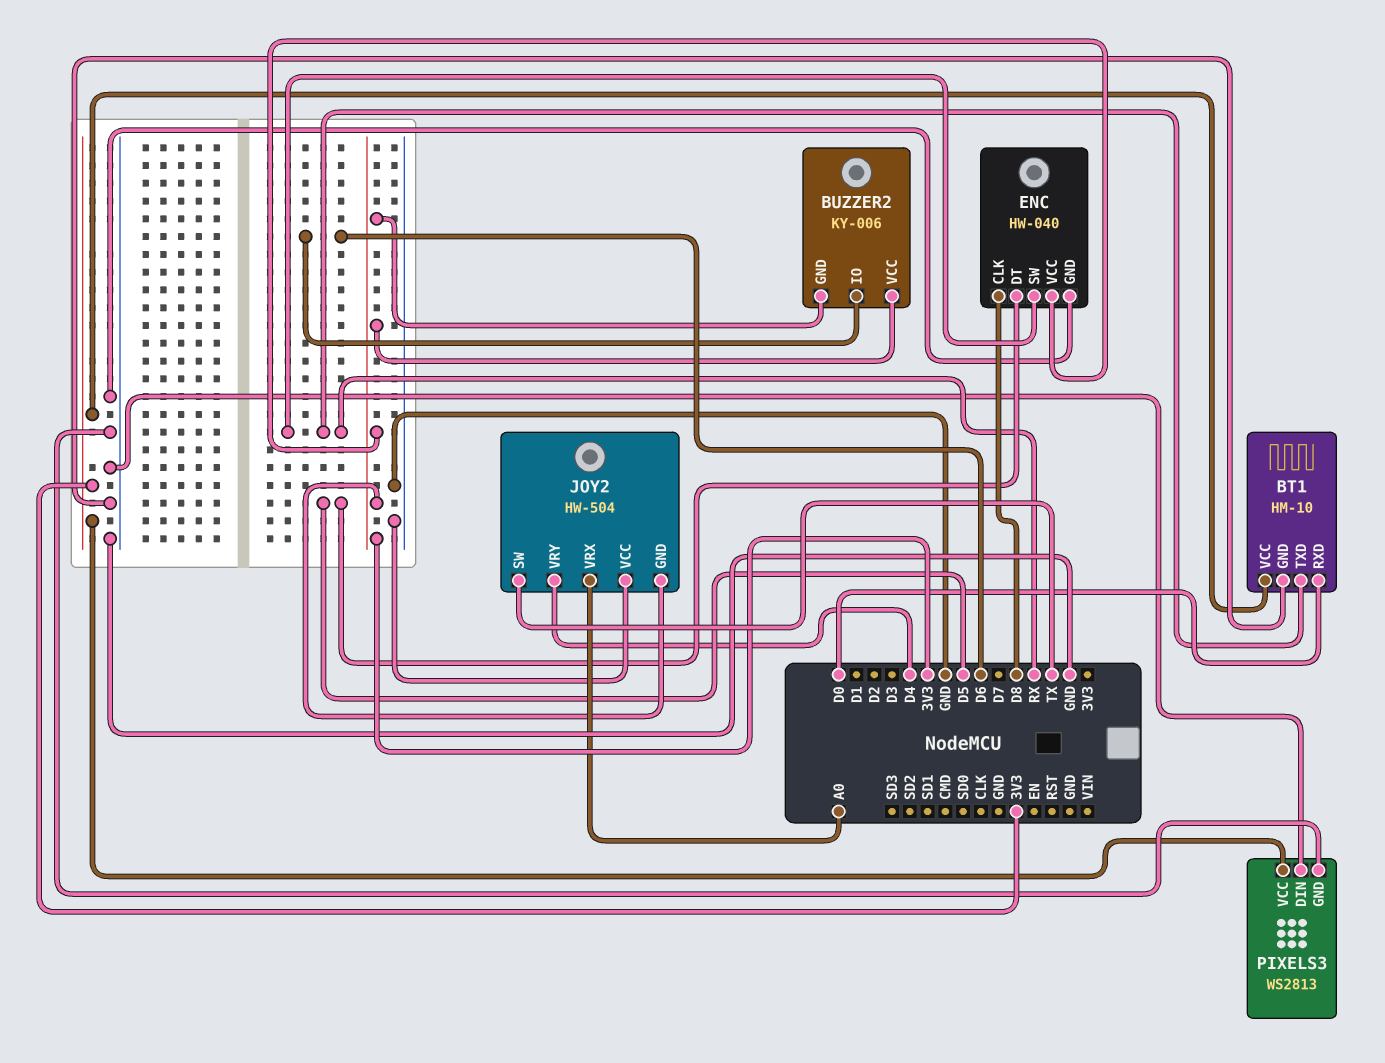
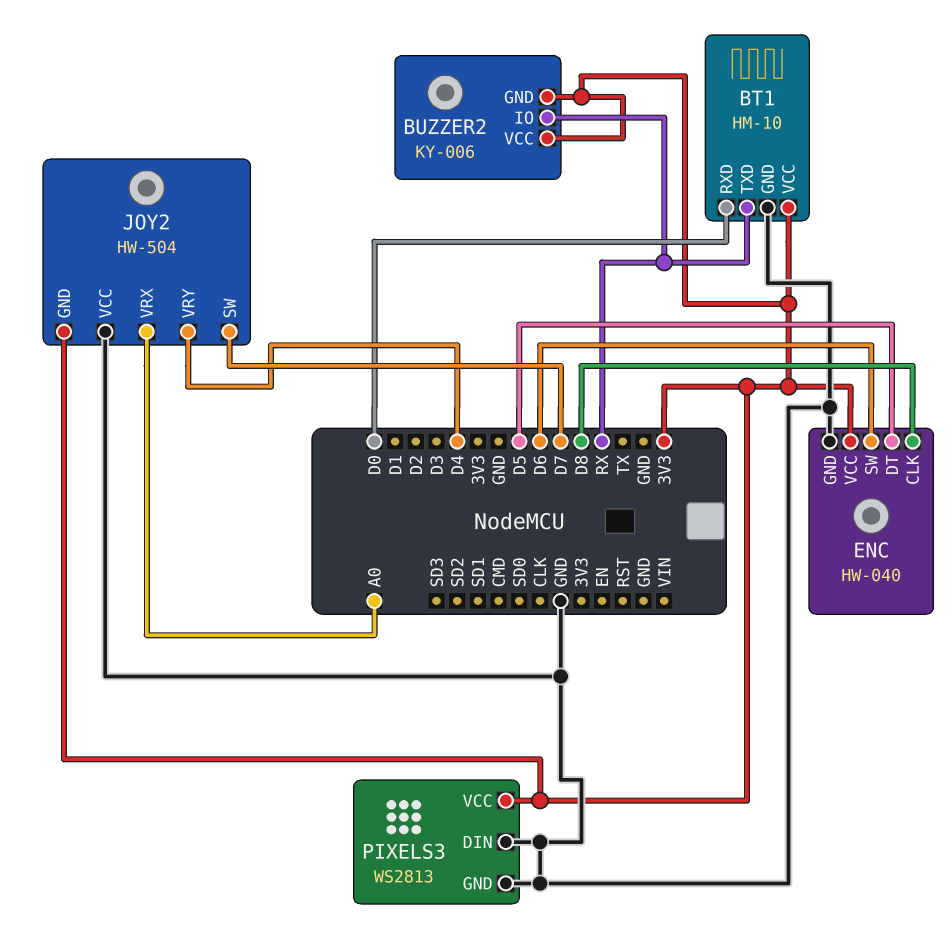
BUZZER2 pin IO: D6 -> RX
ENC pin SW: RX -> D6
JOY2 pin SW: TX -> D7

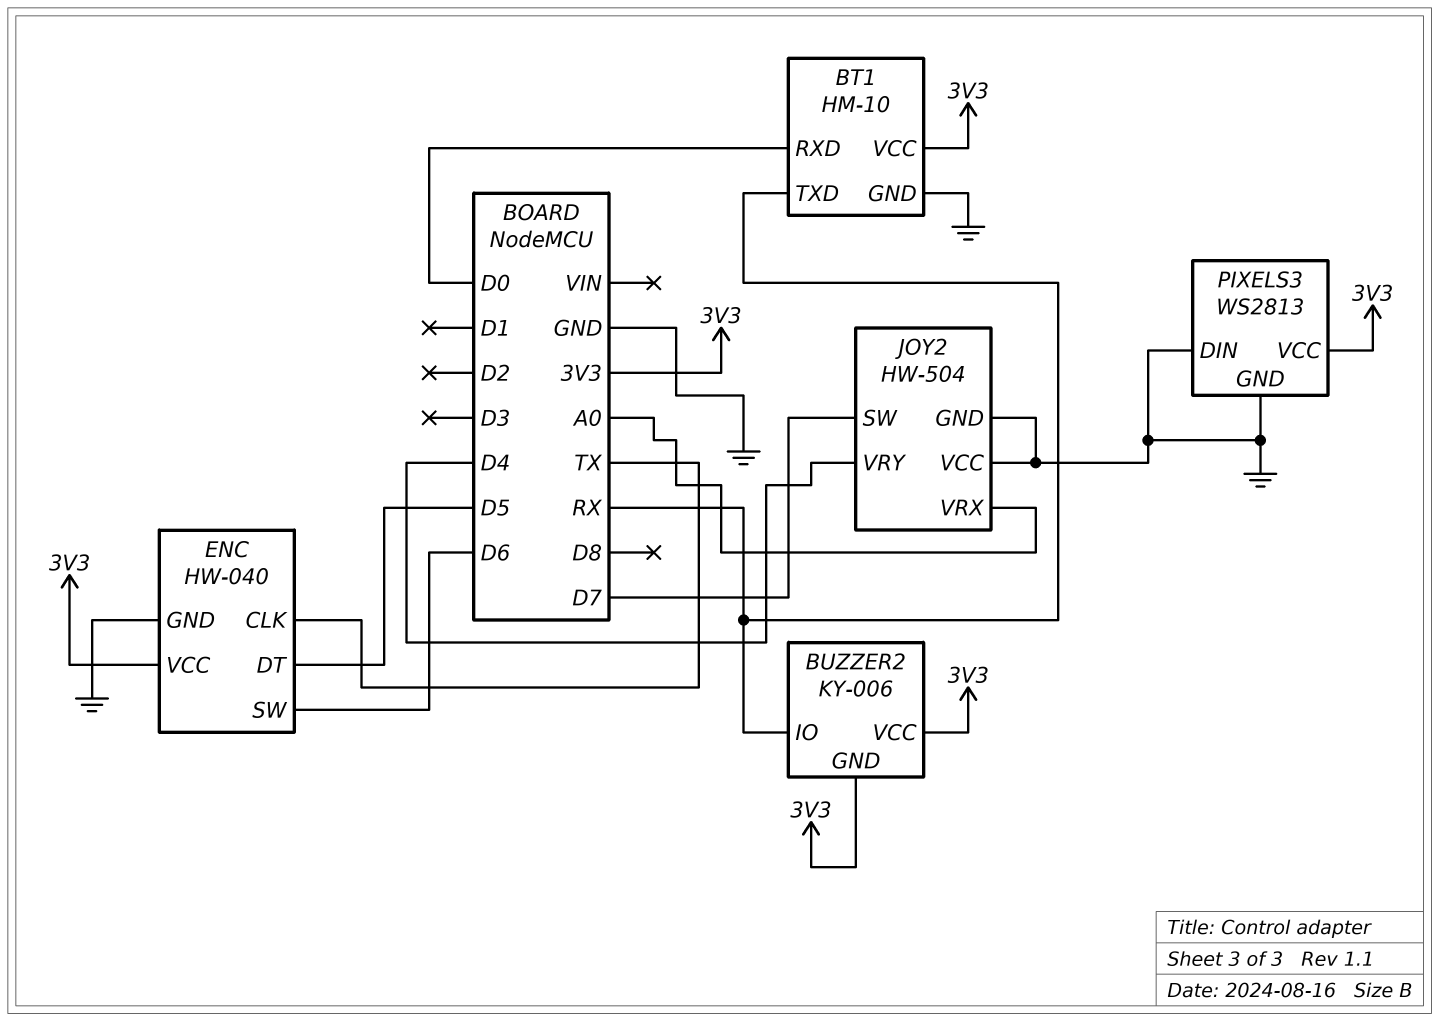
ENC pin CLK: D8 -> TX
JOY2 pin GND: 3V3 -> GND

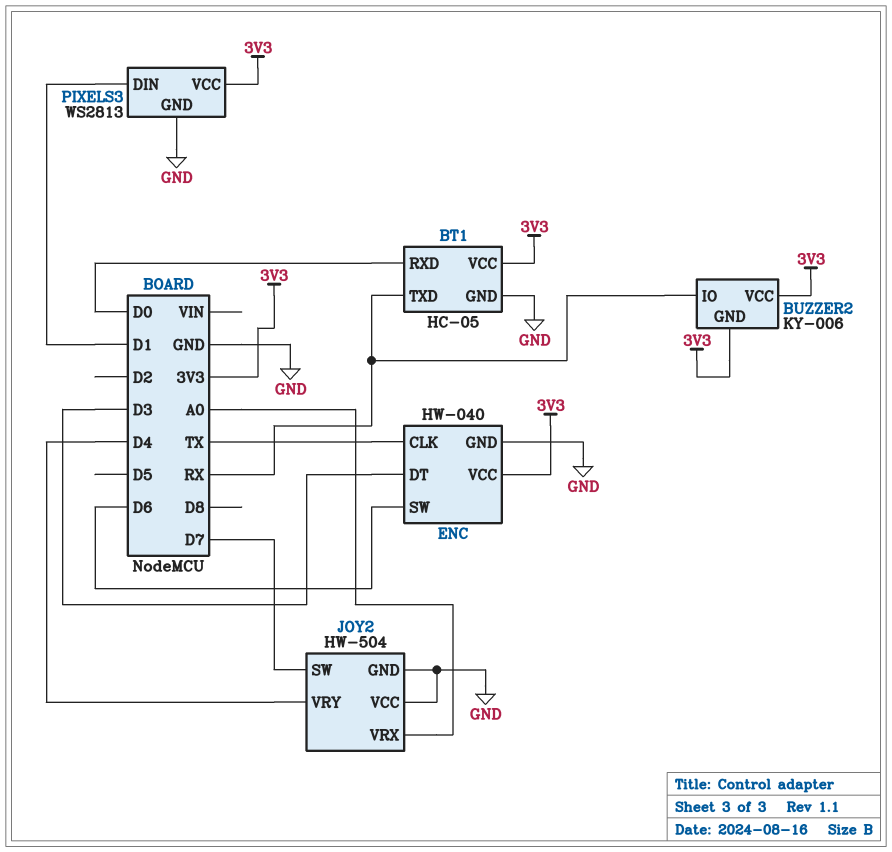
BT1: HM-10 -> HC-05
ENC pin DT: D5 -> D3
PIXELS3 pin DIN: GND -> D1

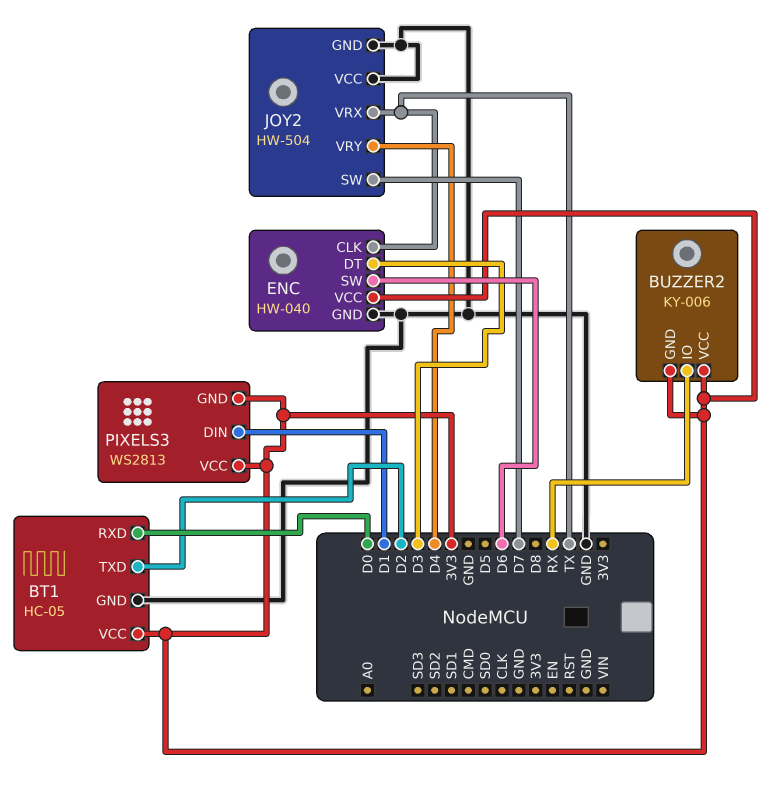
BT1 pin TXD: RX -> D2
JOY2 pin VRX: A0 -> TX
PIXELS3 pin GND: GND -> 3V3

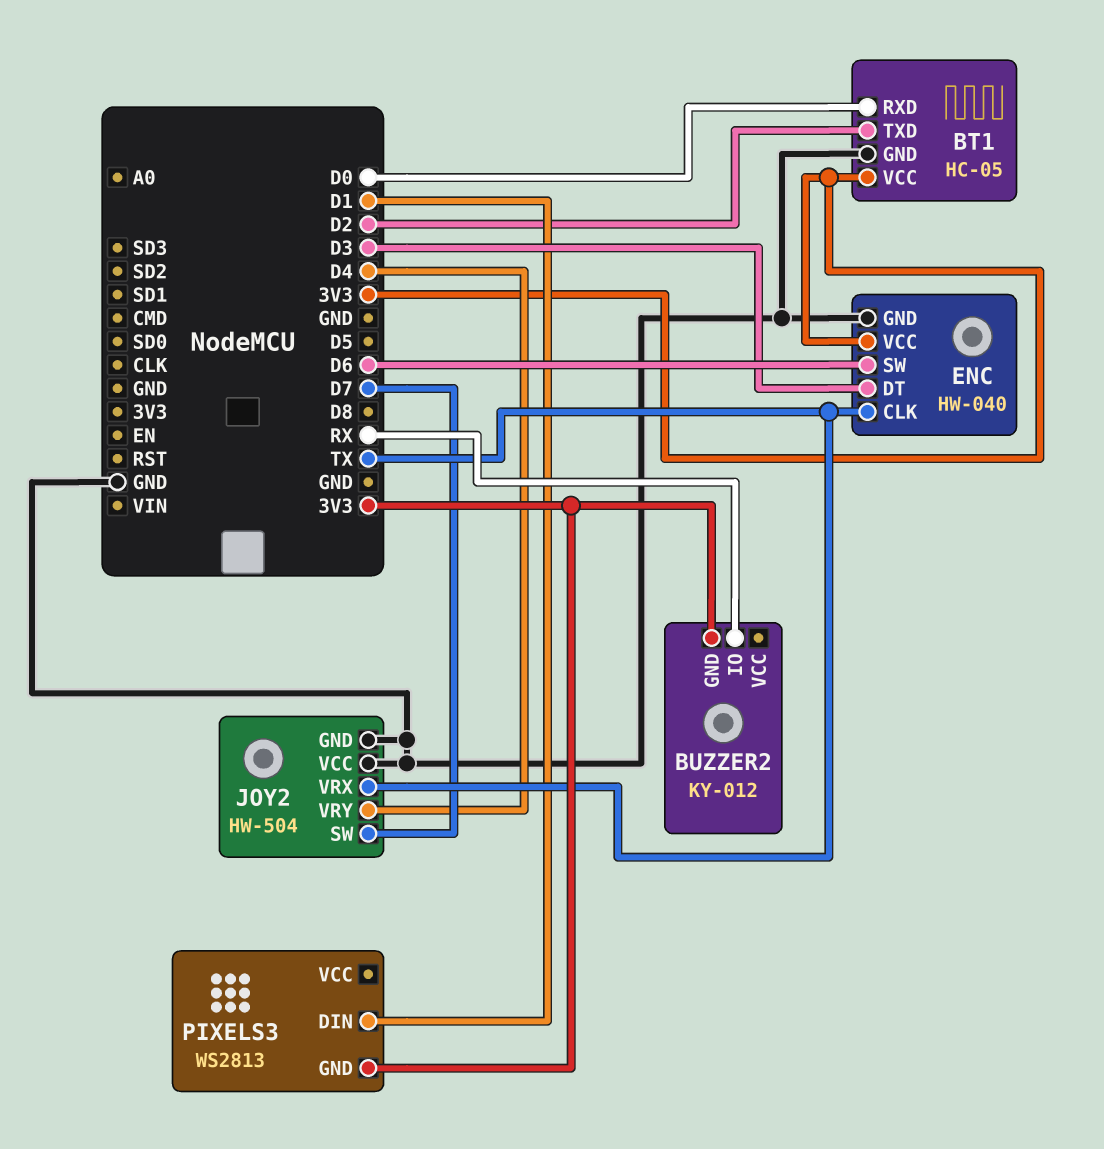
BUZZER2: KY-006 -> KY-012
BUZZER2 pin VCC: 3V3 -> none
PIXELS3 pin VCC: 3V3 -> none

